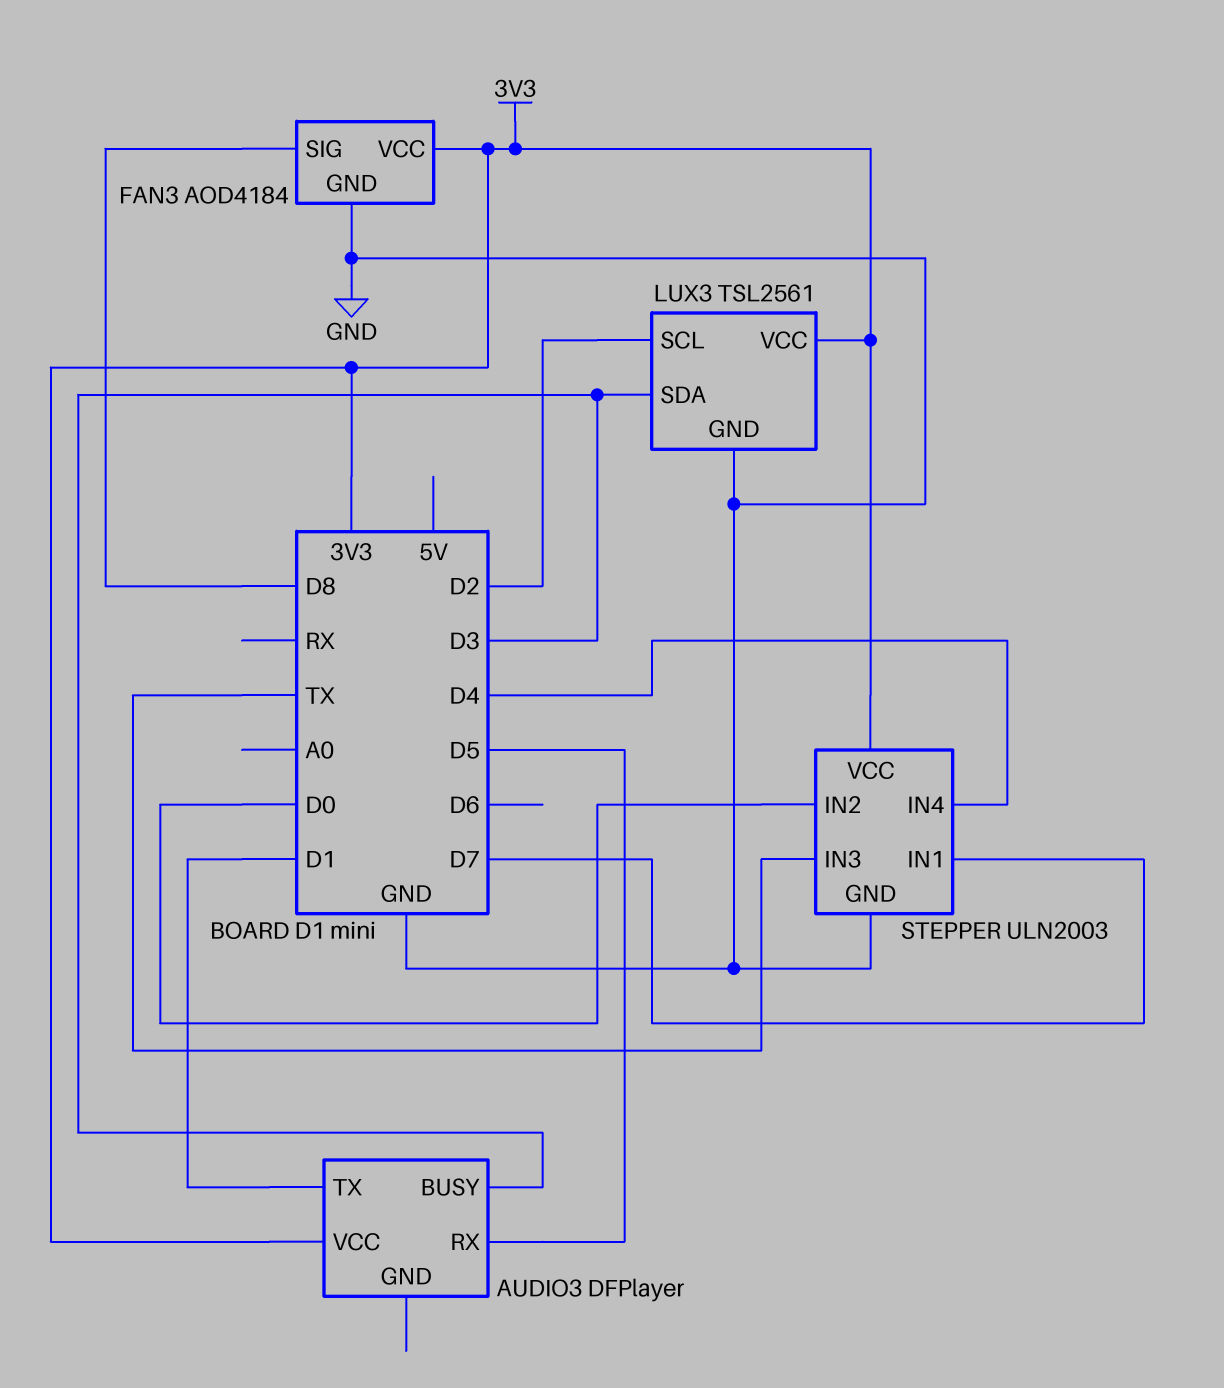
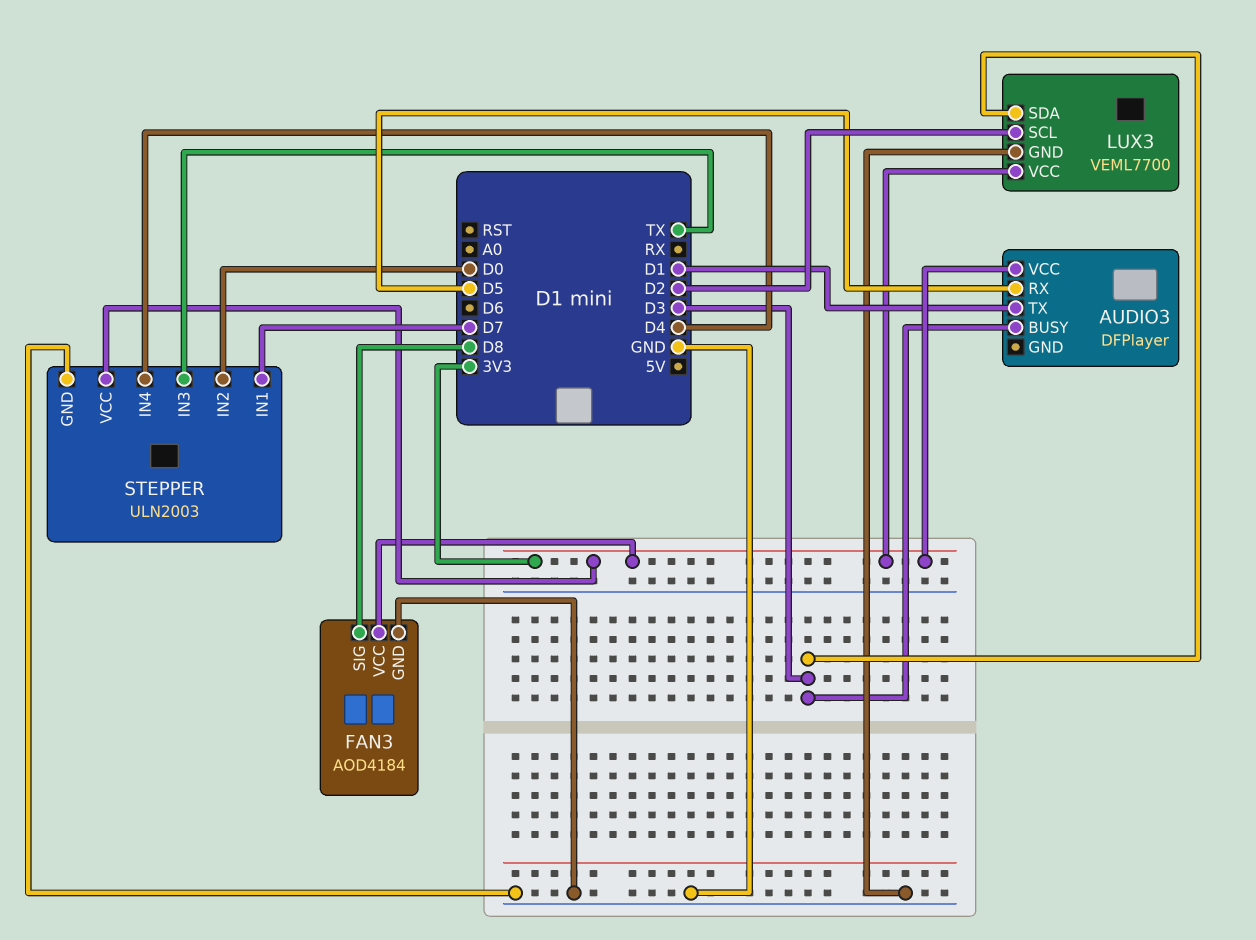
LUX3: TSL2561 -> VEML7700

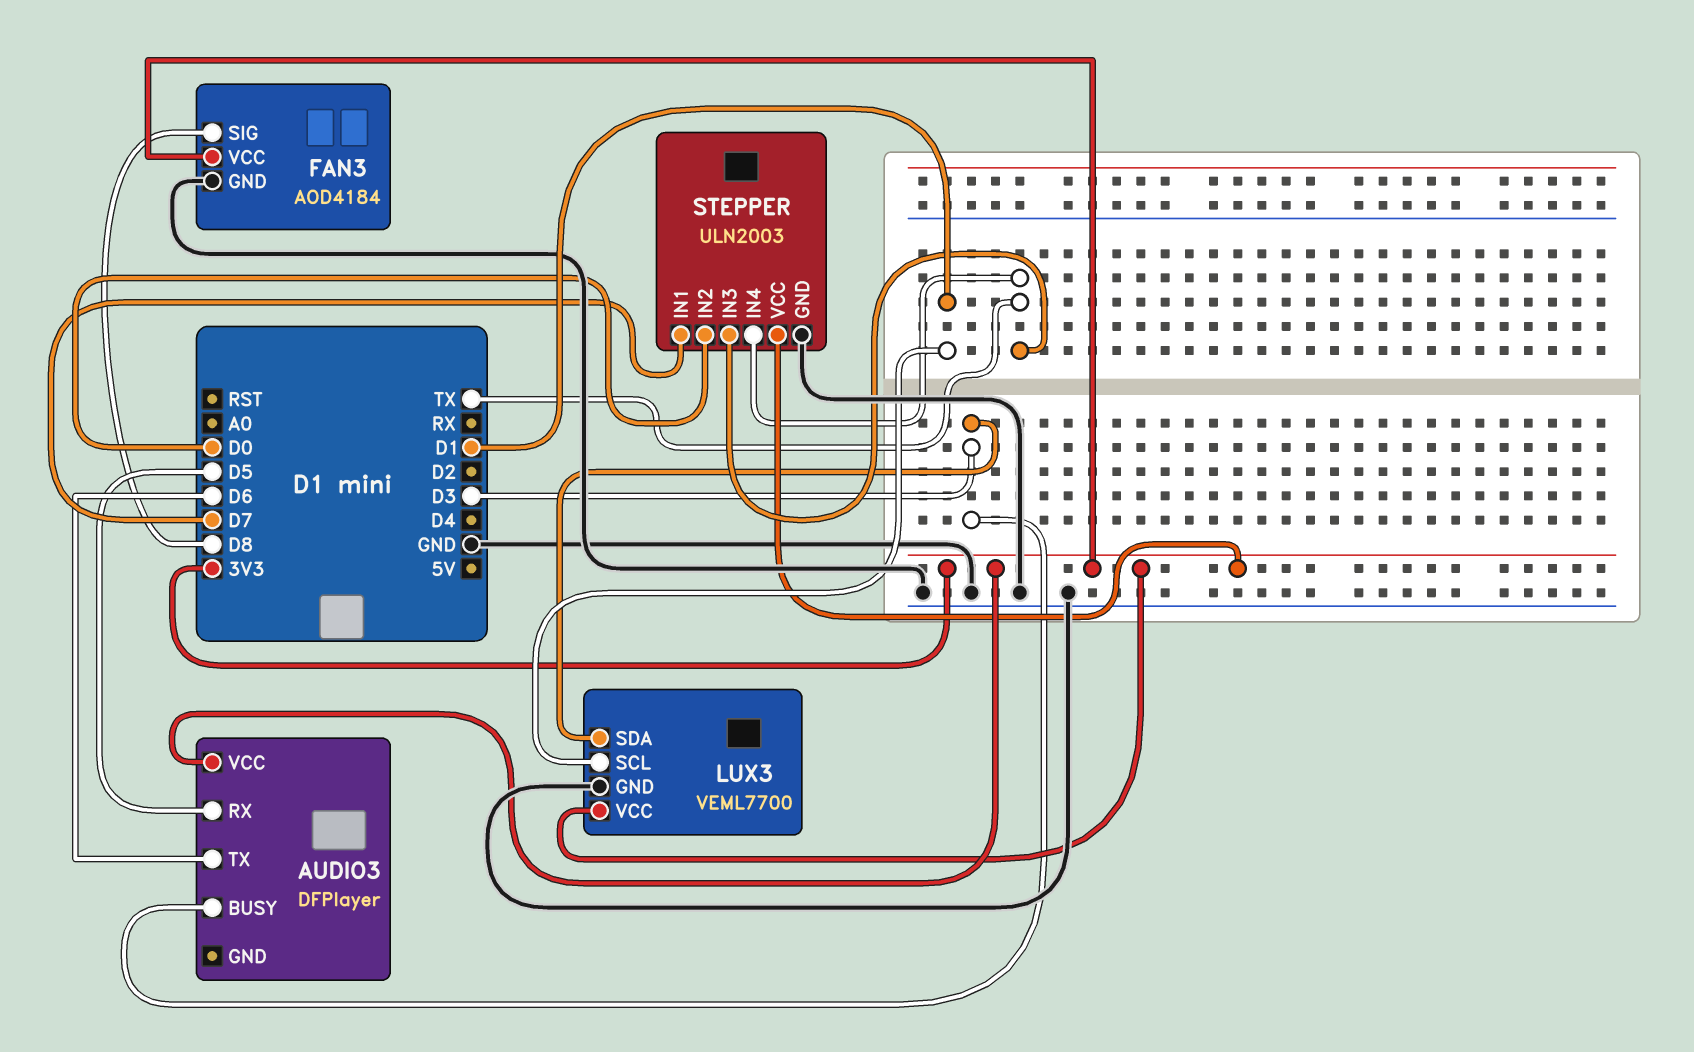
AUDIO3 pin TX: D1 -> D6
LUX3 pin SCL: D2 -> D1
STEPPER pin IN4: D4 -> TX

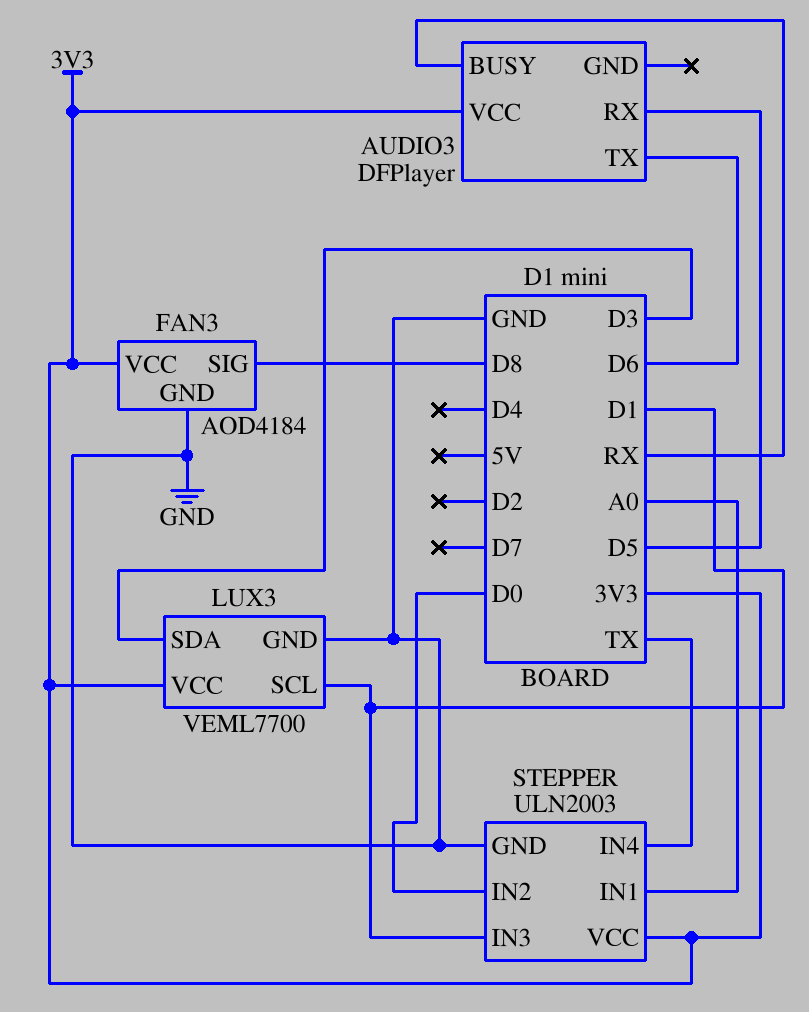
AUDIO3 pin BUSY: D3 -> RX
STEPPER pin IN1: D7 -> A0
STEPPER pin IN3: TX -> D1

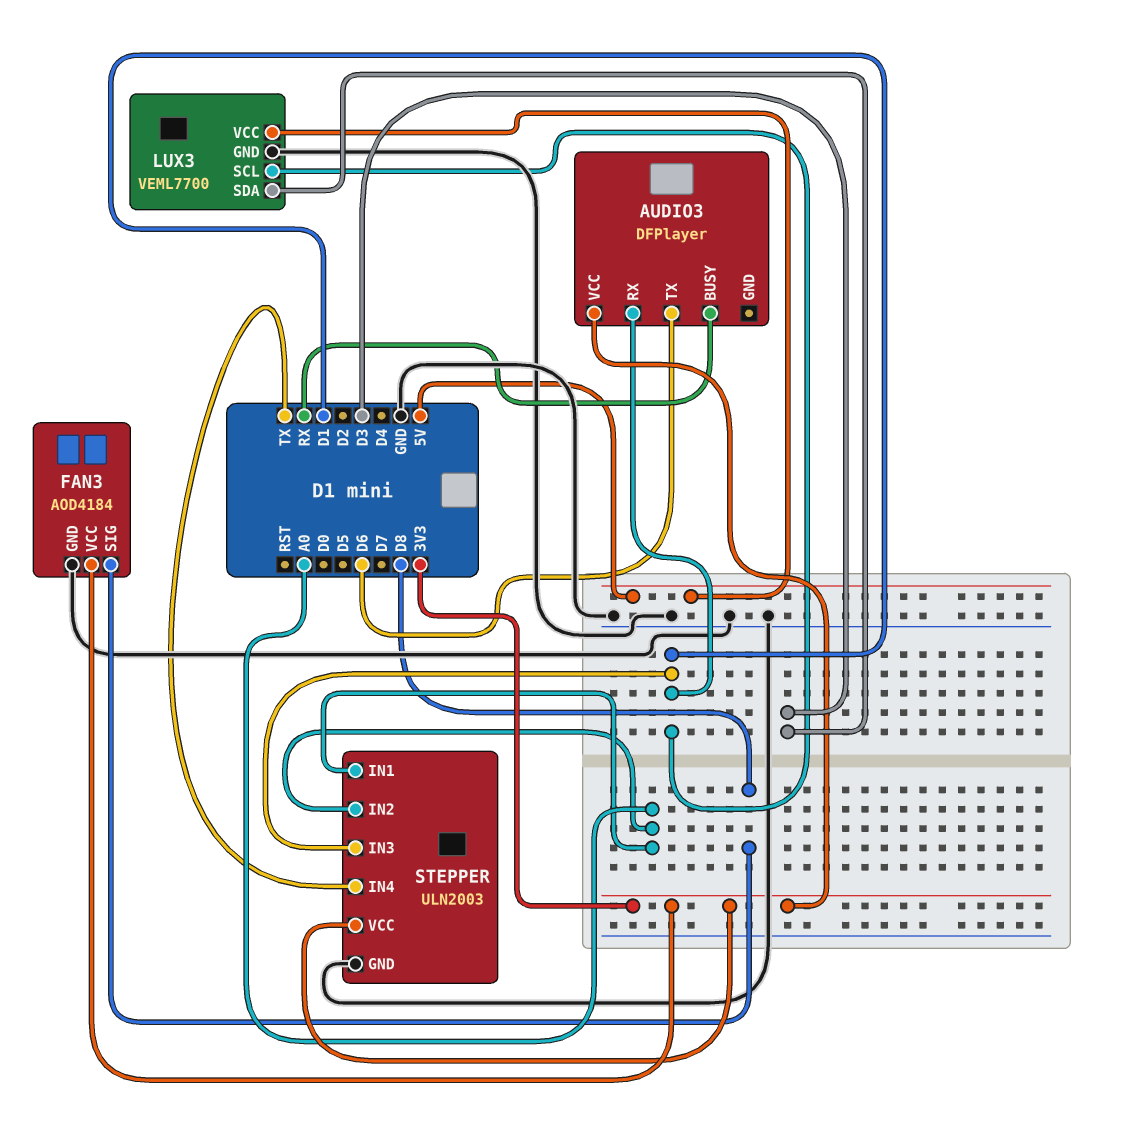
AUDIO3 pin RX: D5 -> D1
LUX3 pin VCC: 3V3 -> 5V
STEPPER pin IN2: D0 -> A0

